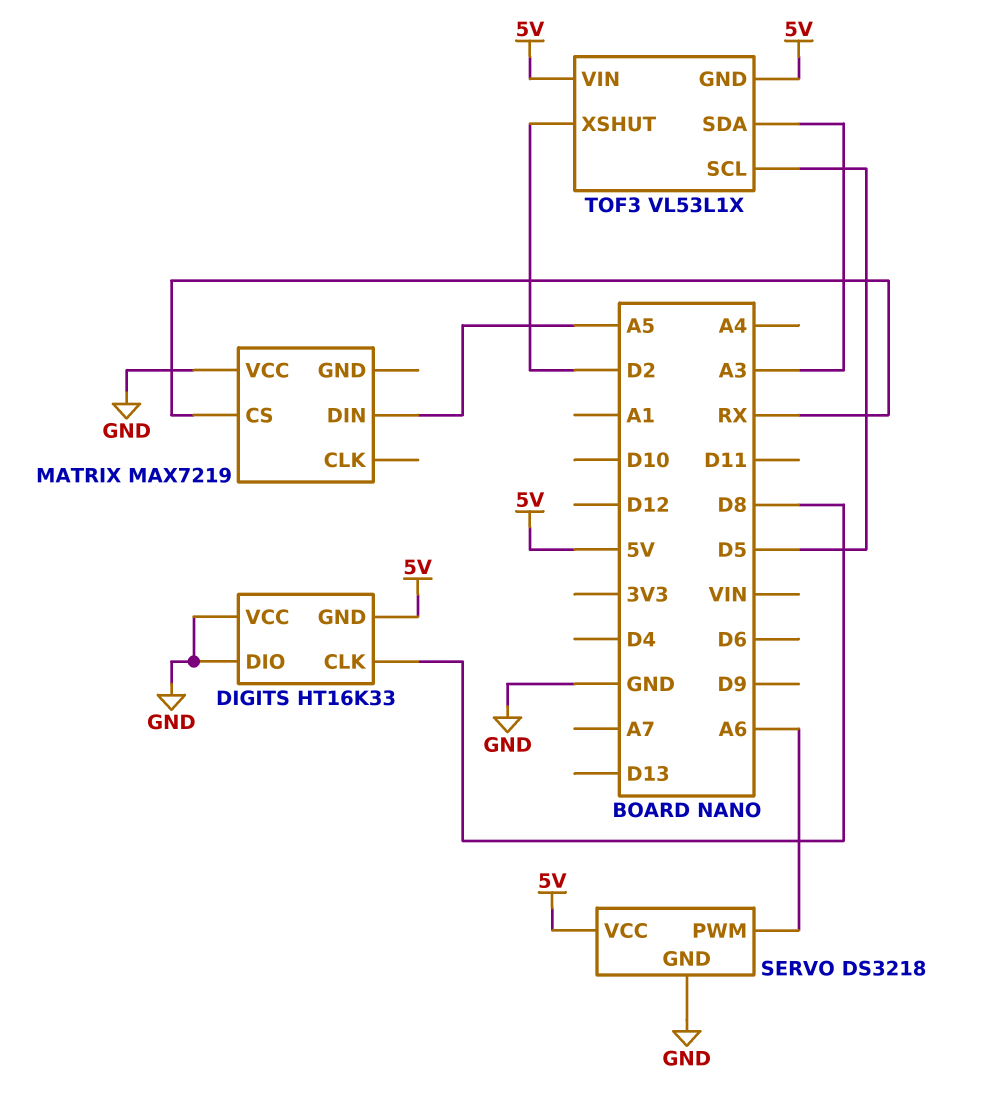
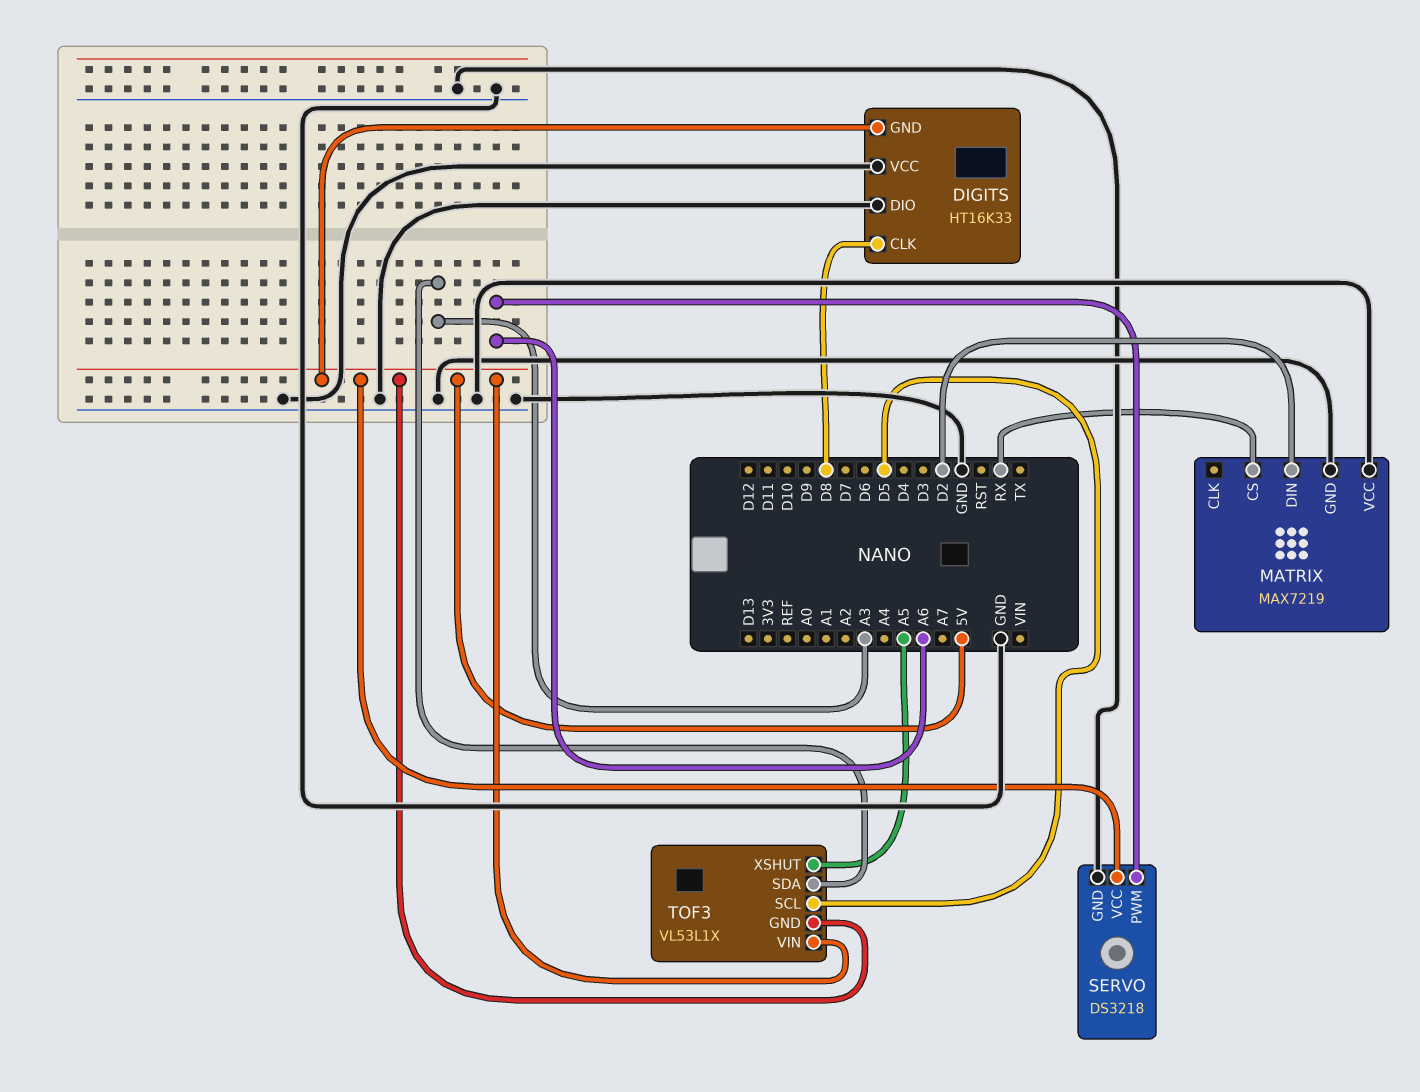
MATRIX pin DIN: A5 -> D2
MATRIX pin GND: none -> GND
TOF3 pin XSHUT: D2 -> A5

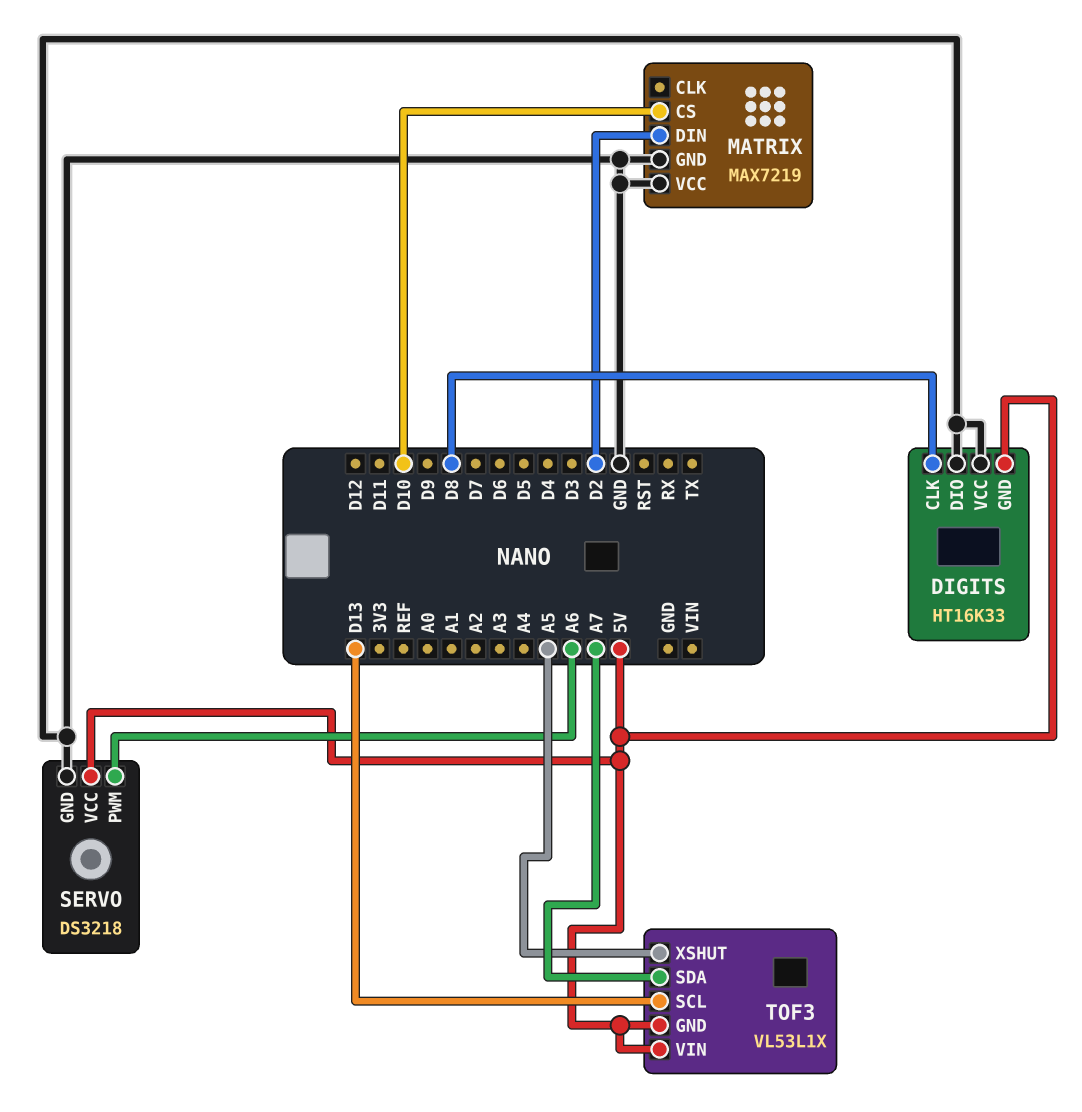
MATRIX pin CS: RX -> D10
TOF3 pin SCL: D5 -> D13
TOF3 pin SDA: A3 -> A7

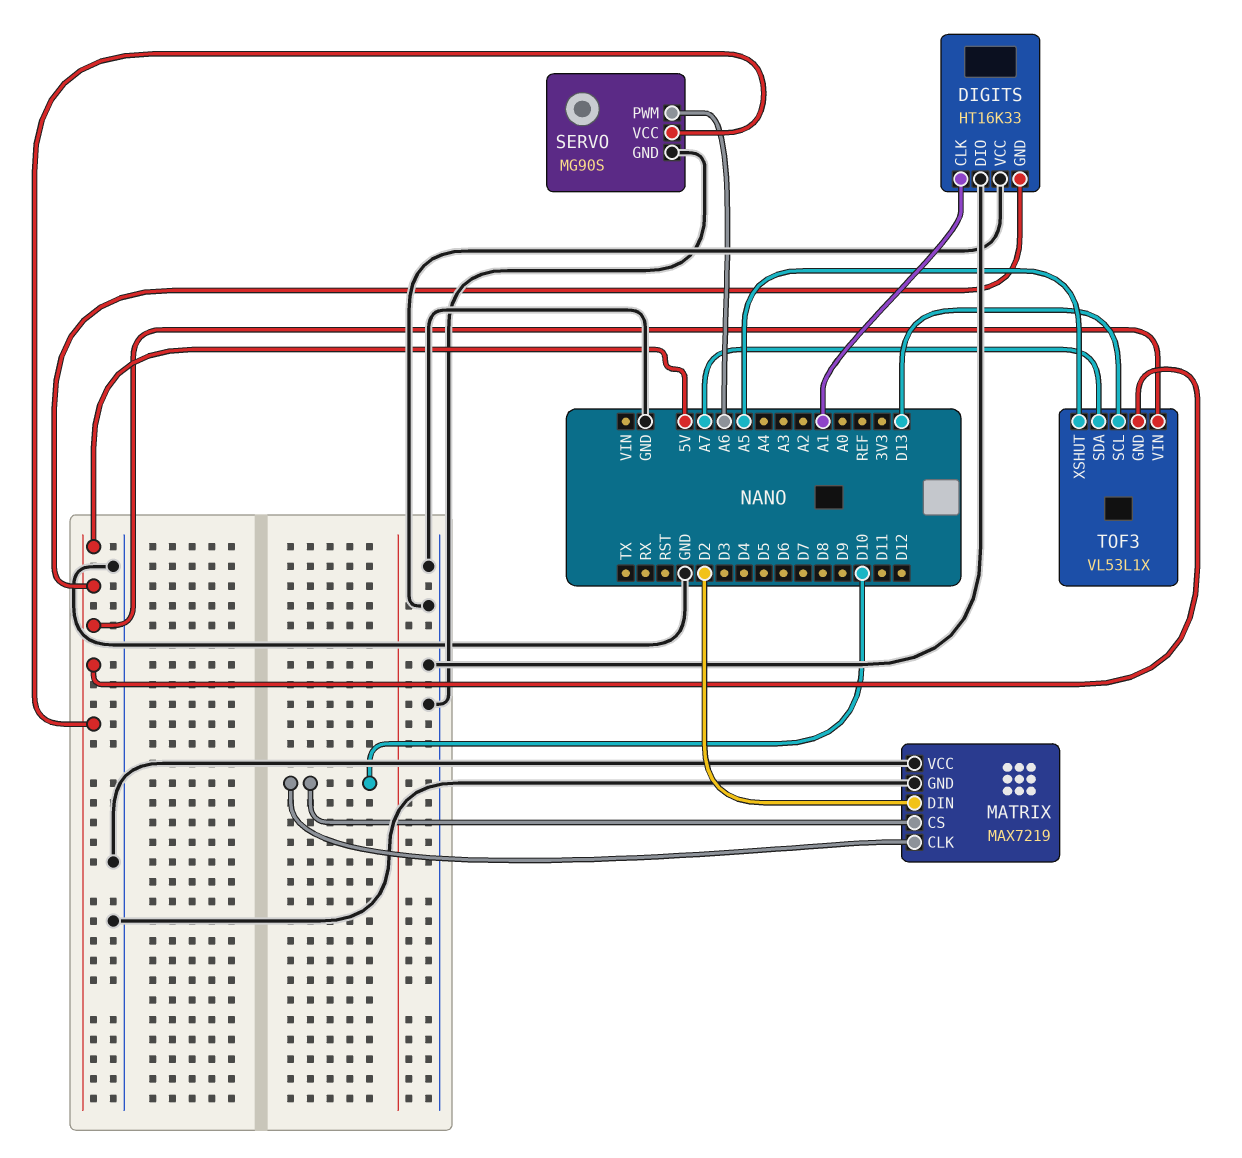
DIGITS pin CLK: D8 -> A1
MATRIX pin CLK: none -> D10
SERVO: DS3218 -> MG90S

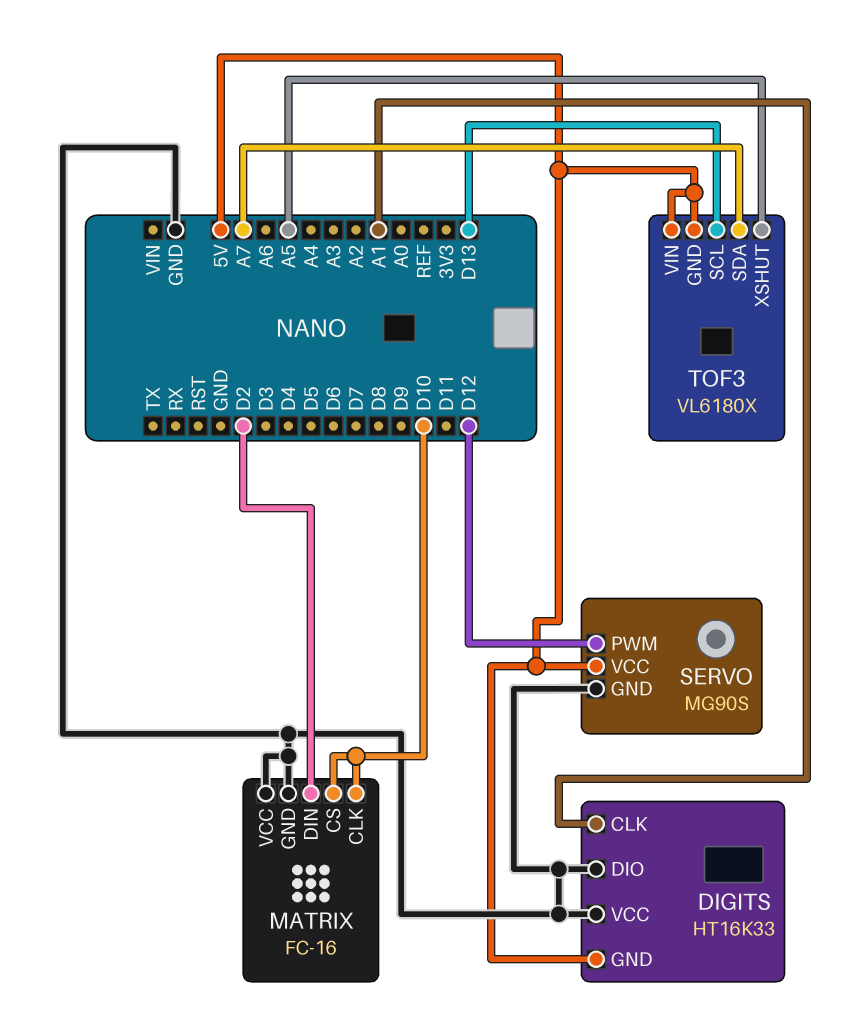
MATRIX: MAX7219 -> FC-16
SERVO pin PWM: A6 -> D12
TOF3: VL53L1X -> VL6180X

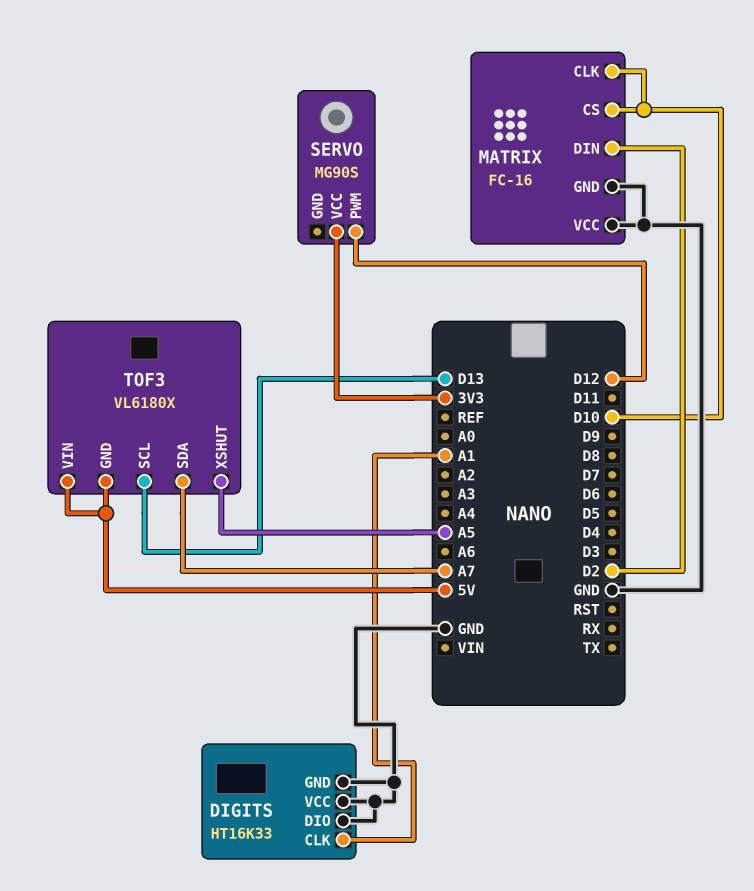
DIGITS pin GND: 5V -> GND
SERVO pin GND: GND -> none
SERVO pin VCC: 5V -> 3V3

